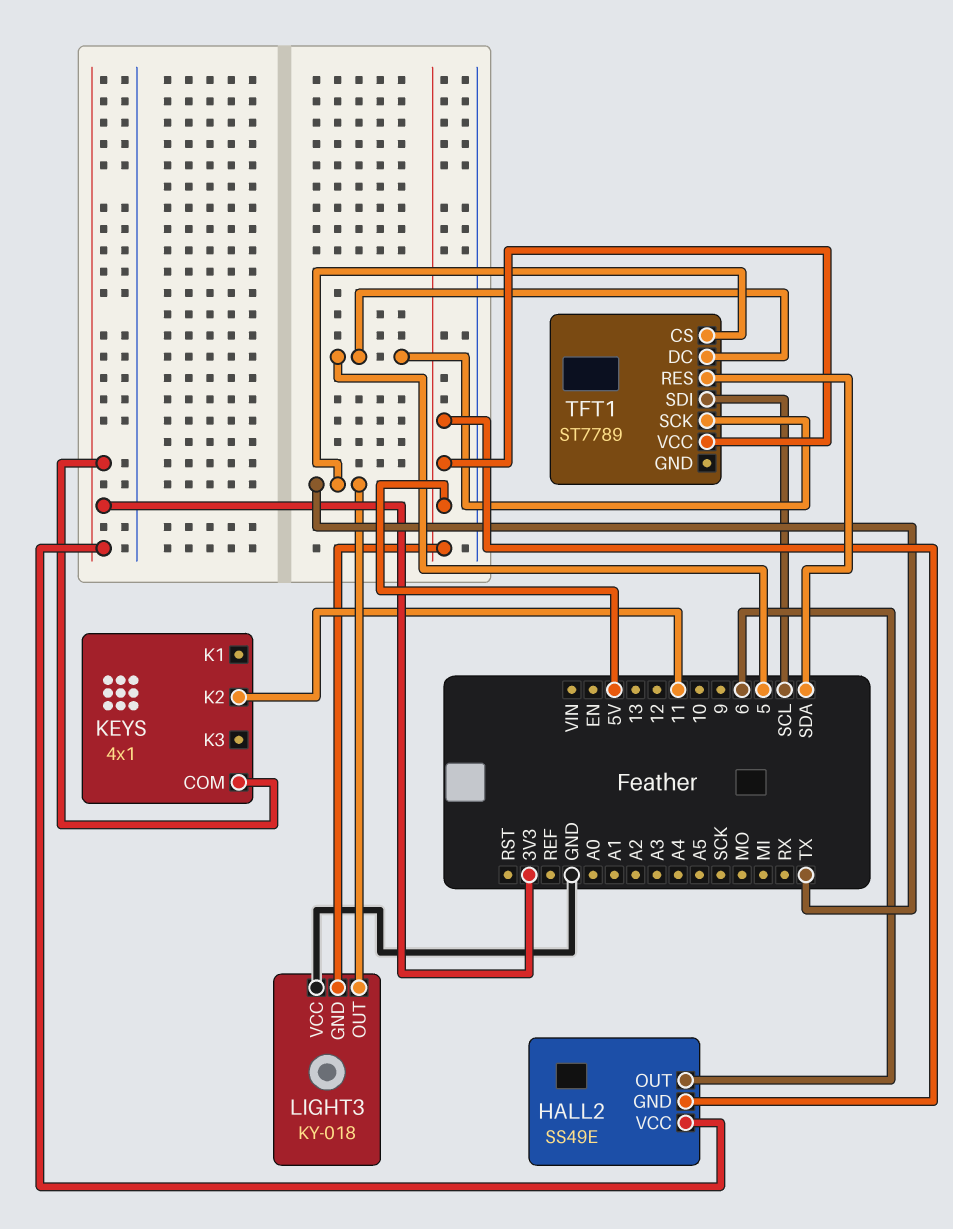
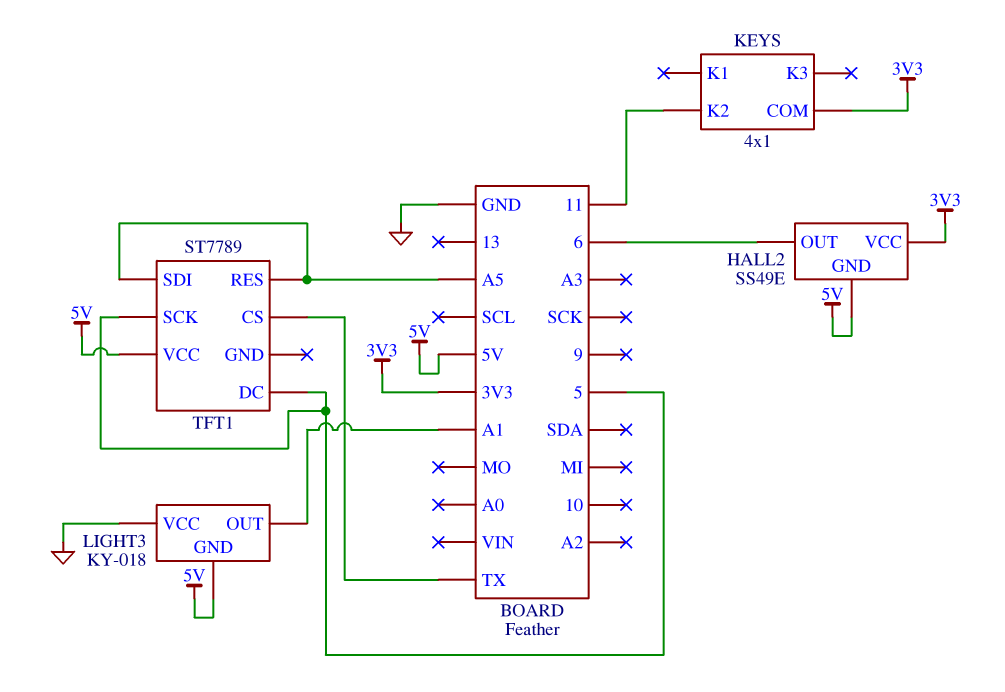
LIGHT3 pin OUT: TX -> A1
TFT1 pin RES: SDA -> A5
TFT1 pin SDI: SCL -> A5

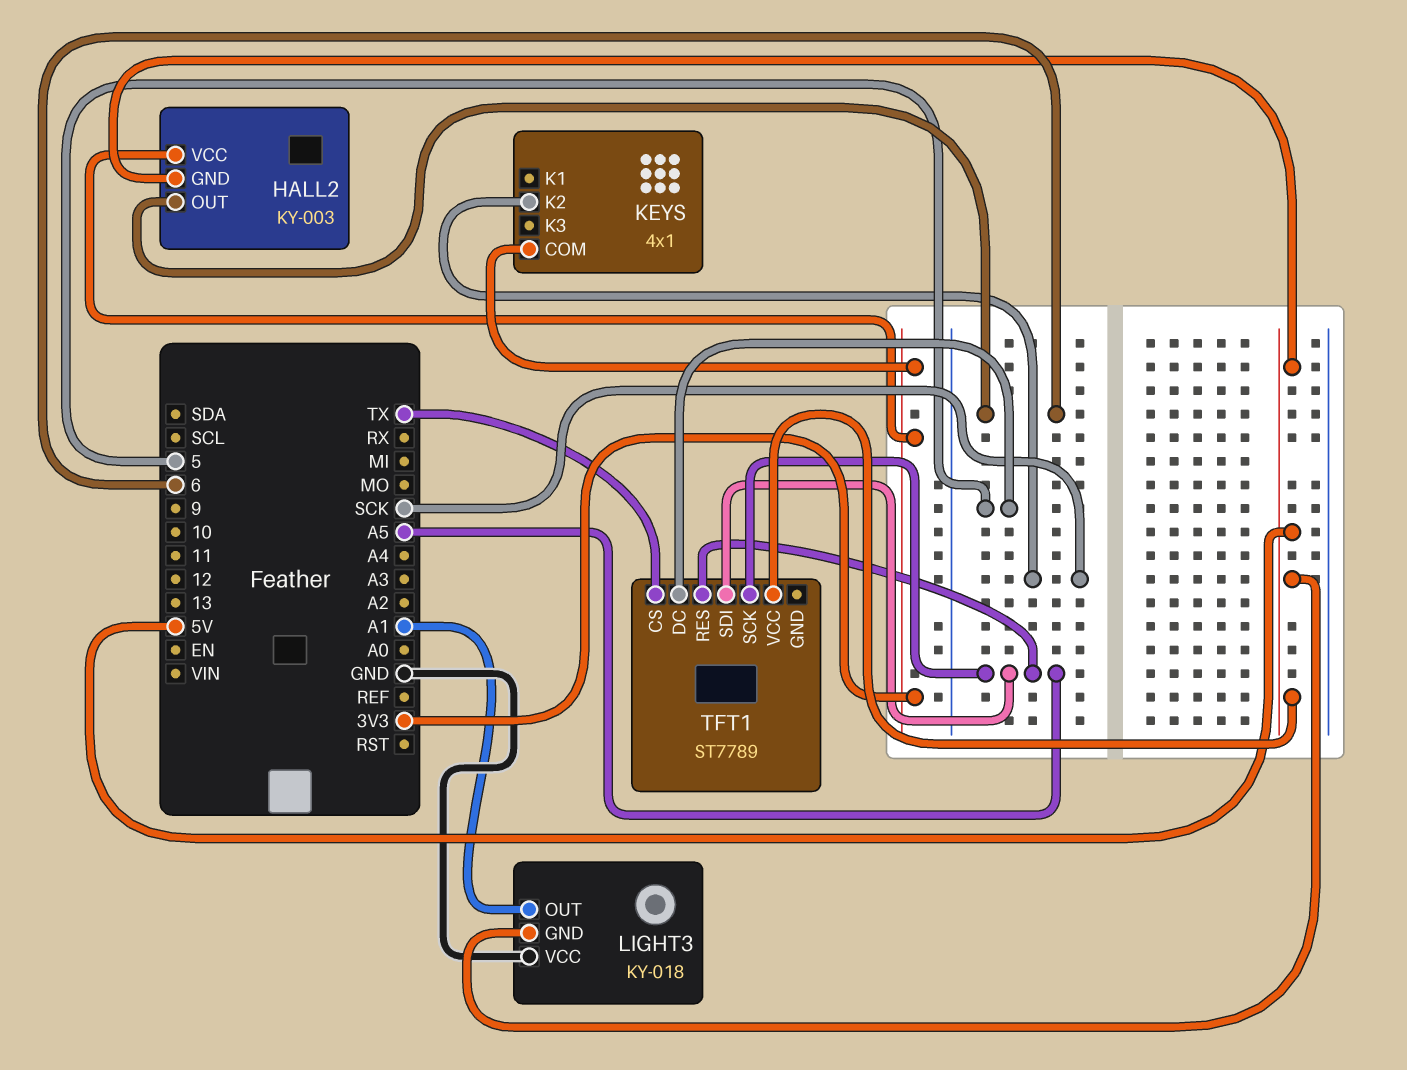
HALL2: SS49E -> KY-003
KEYS pin K2: 11 -> SCK
TFT1 pin SCK: 5 -> A5

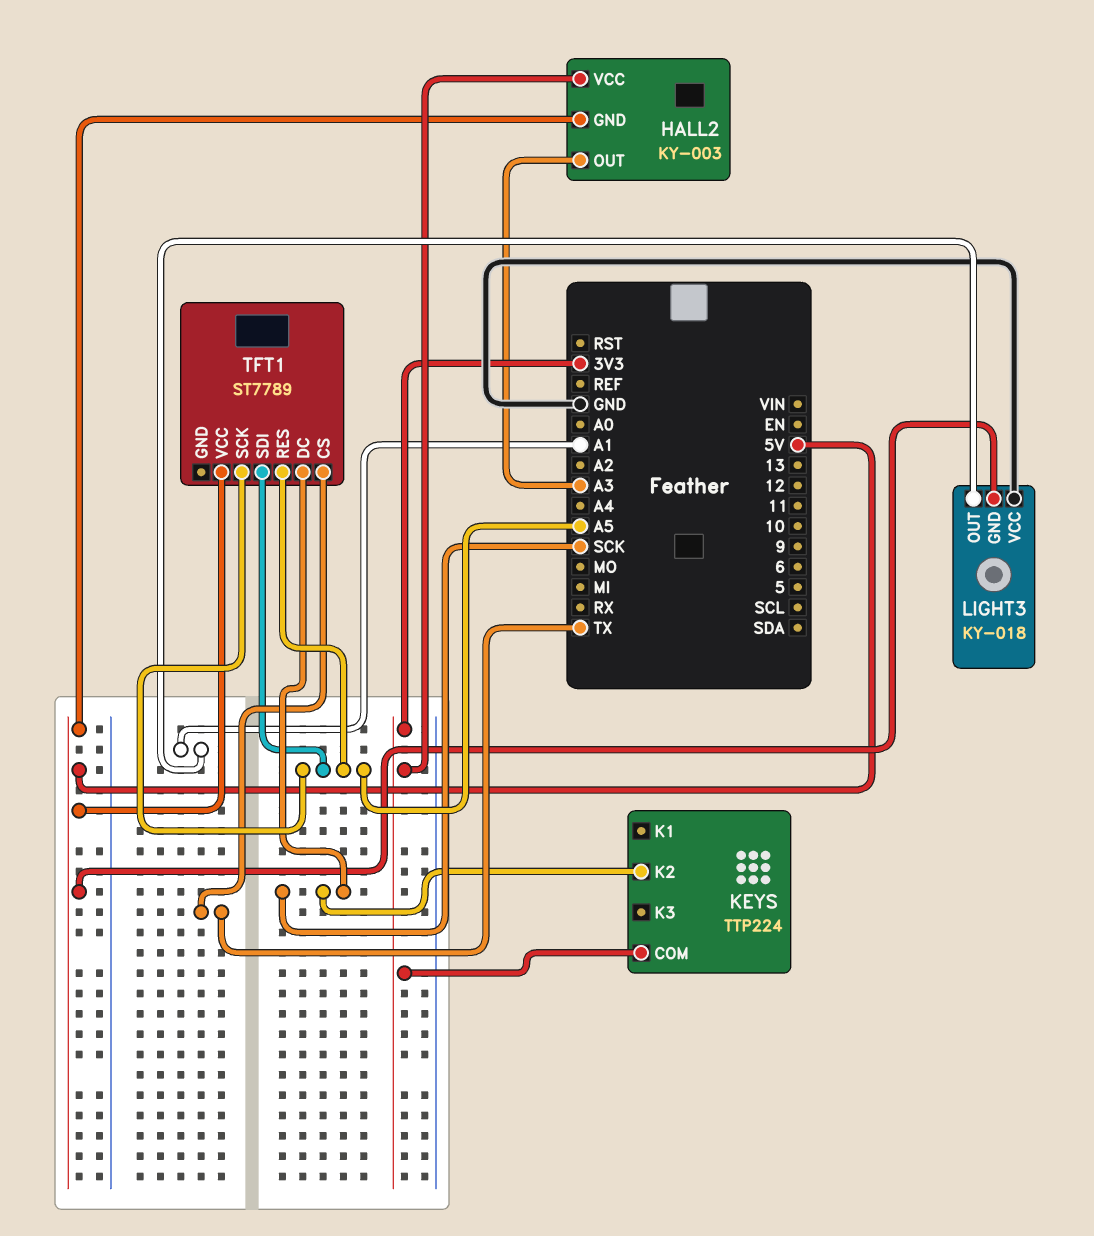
HALL2 pin OUT: 6 -> A3
KEYS: 4x1 -> TTP224
TFT1 pin DC: 5 -> SCK

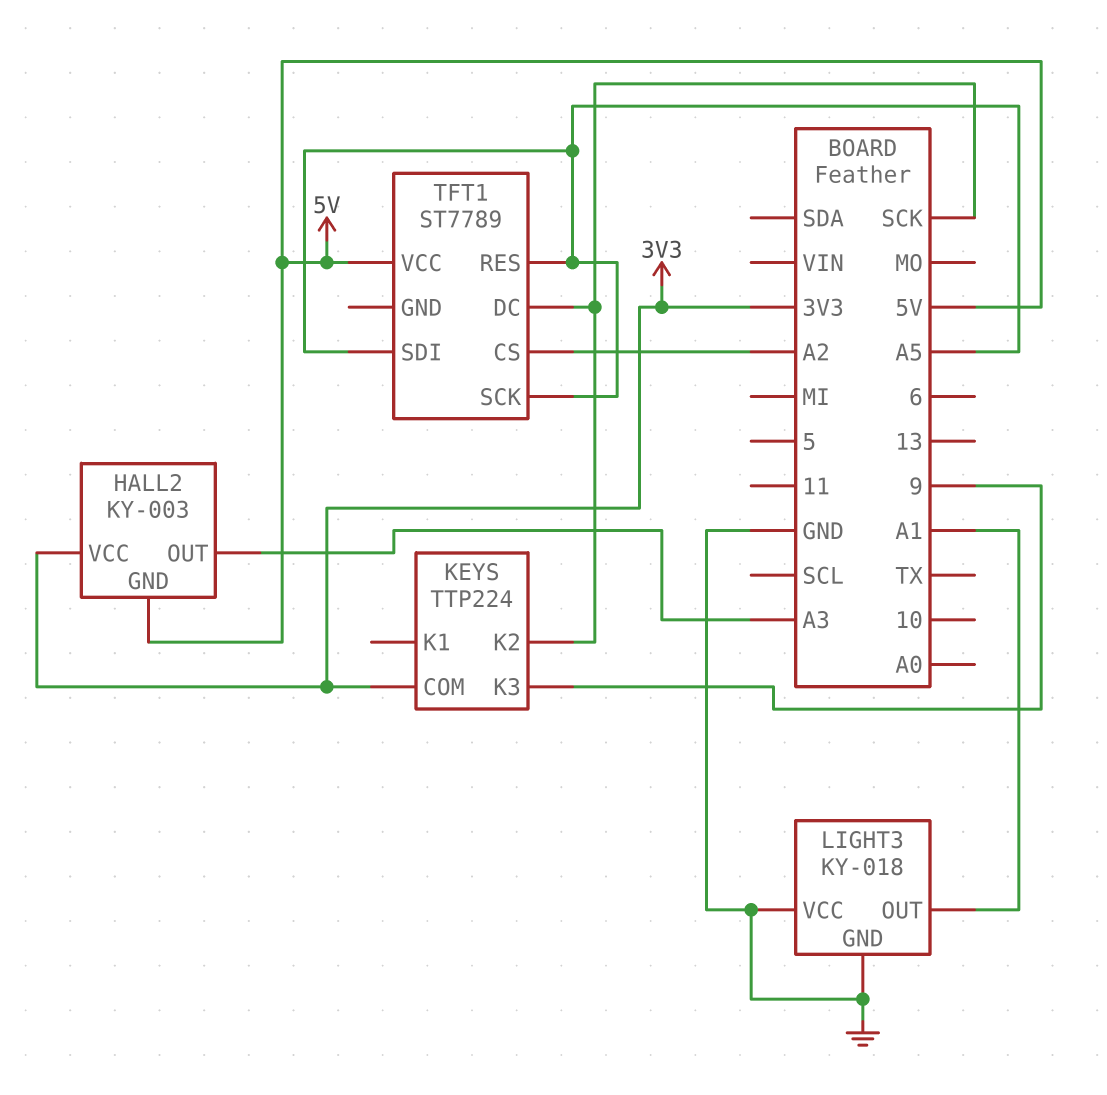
KEYS pin K3: none -> 9
LIGHT3 pin GND: 5V -> GND
TFT1 pin CS: TX -> A2

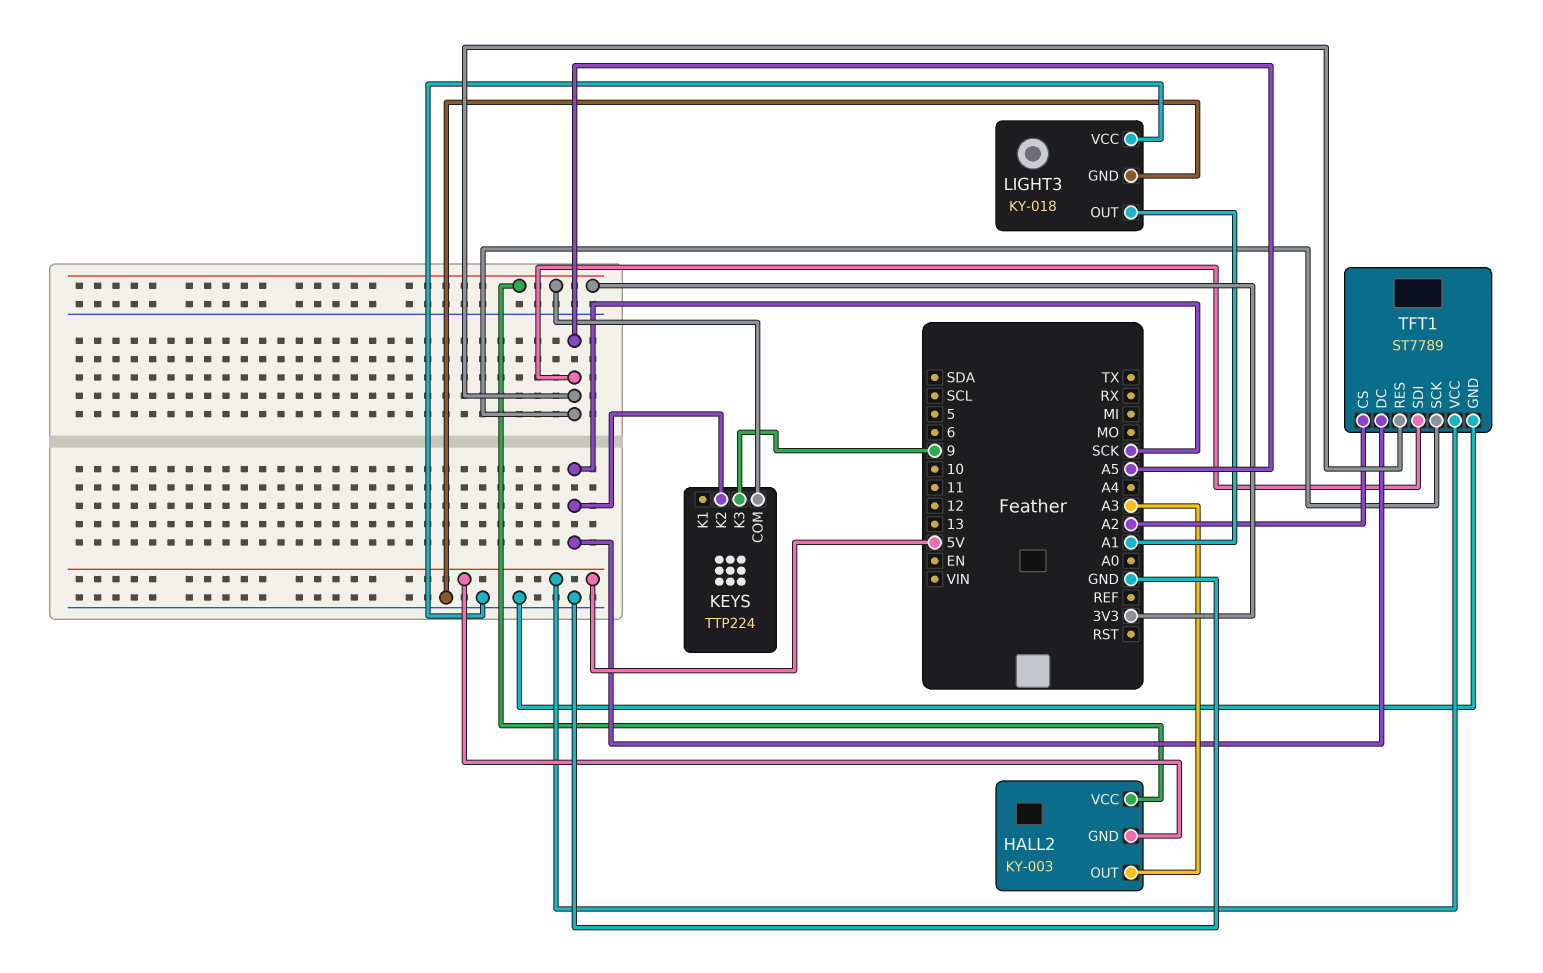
TFT1 pin GND: none -> GND

